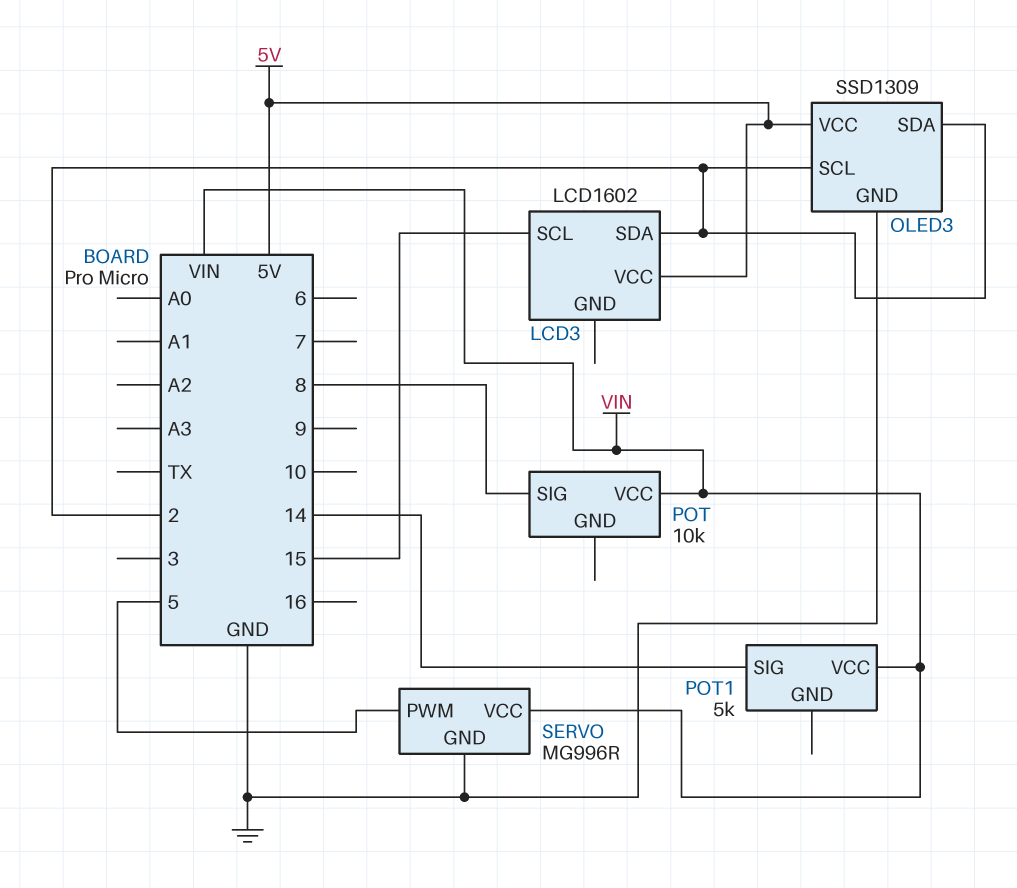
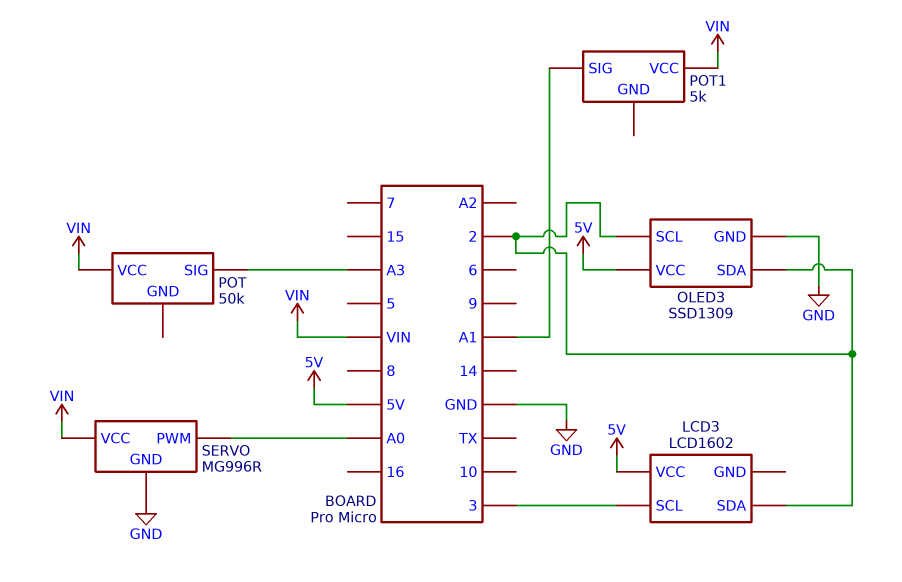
LCD3 pin SCL: 15 -> 3
POT: 10k -> 50k
POT pin SIG: 8 -> A3
POT1 pin SIG: 14 -> A1
SERVO pin PWM: 5 -> A0

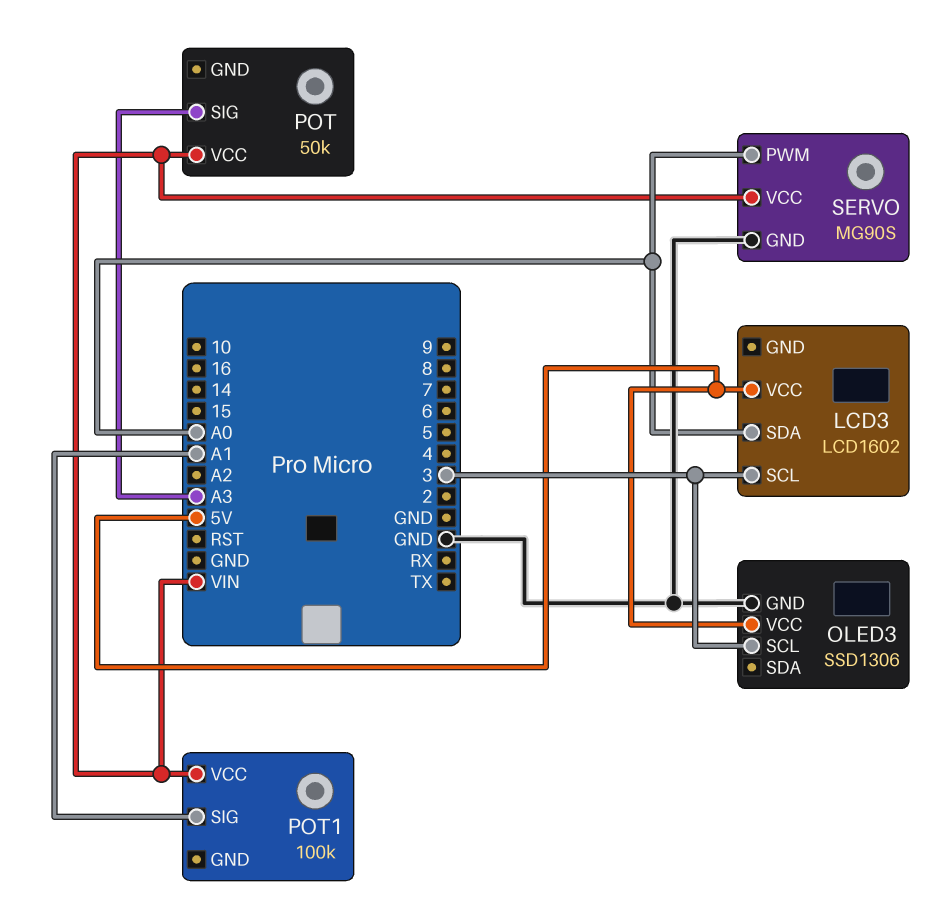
LCD3 pin SDA: 2 -> A0
OLED3: SSD1309 -> SSD1306
OLED3 pin SCL: 2 -> 3
OLED3 pin SDA: 2 -> none
POT1: 5k -> 100k
SERVO: MG996R -> MG90S

